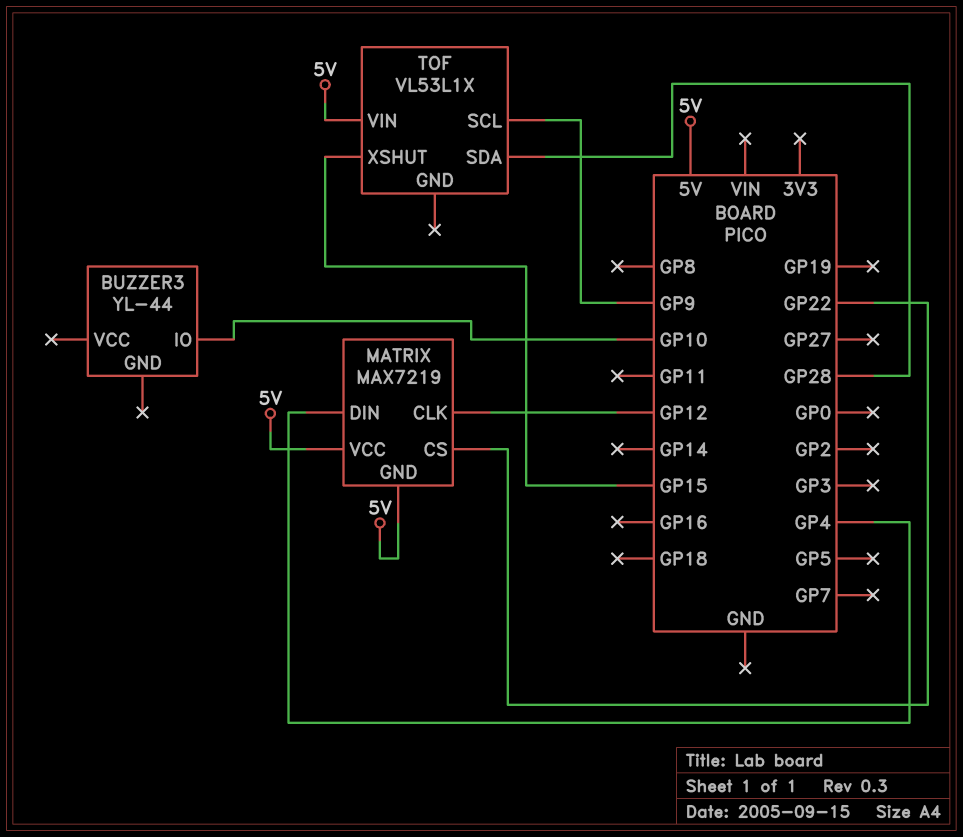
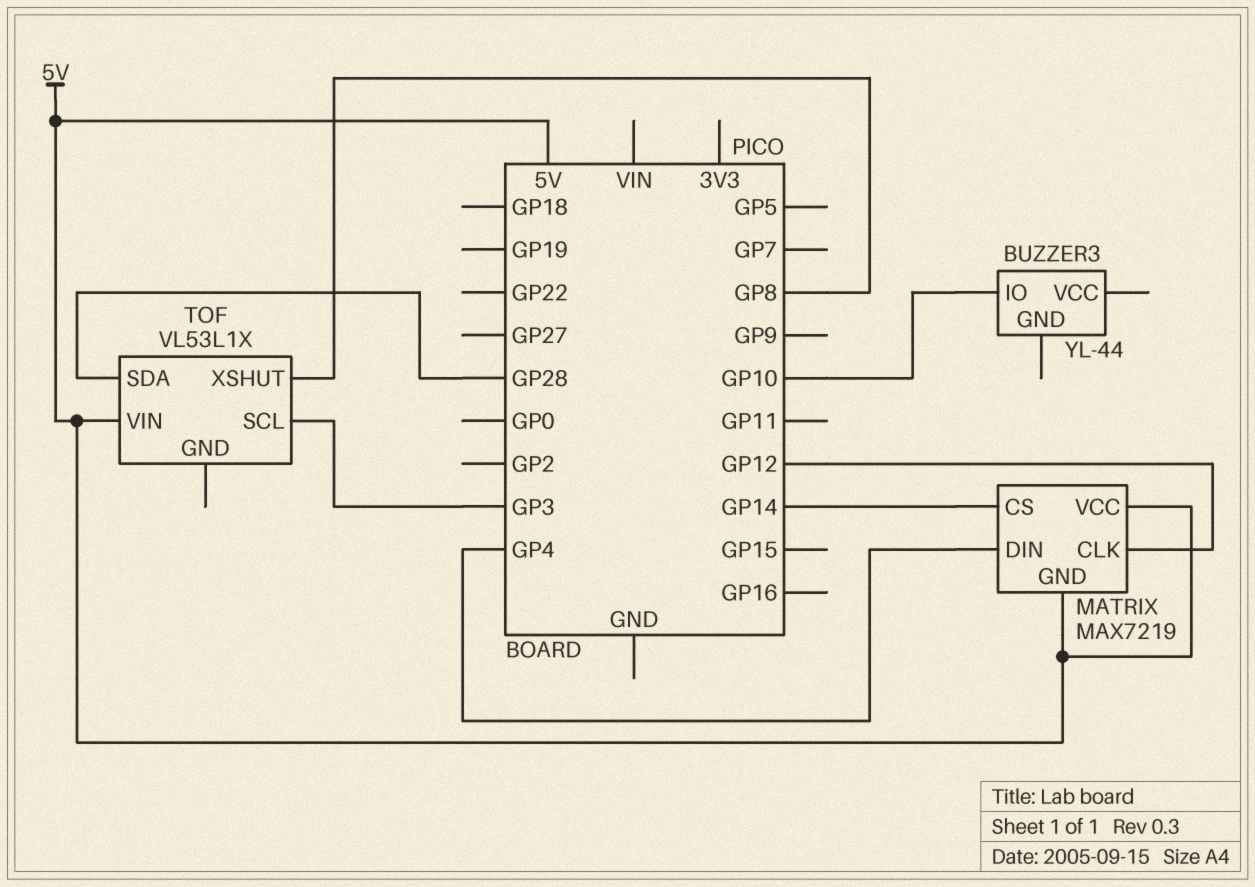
MATRIX pin CS: GP22 -> GP14
TOF pin SCL: GP9 -> GP3
TOF pin XSHUT: GP15 -> GP8

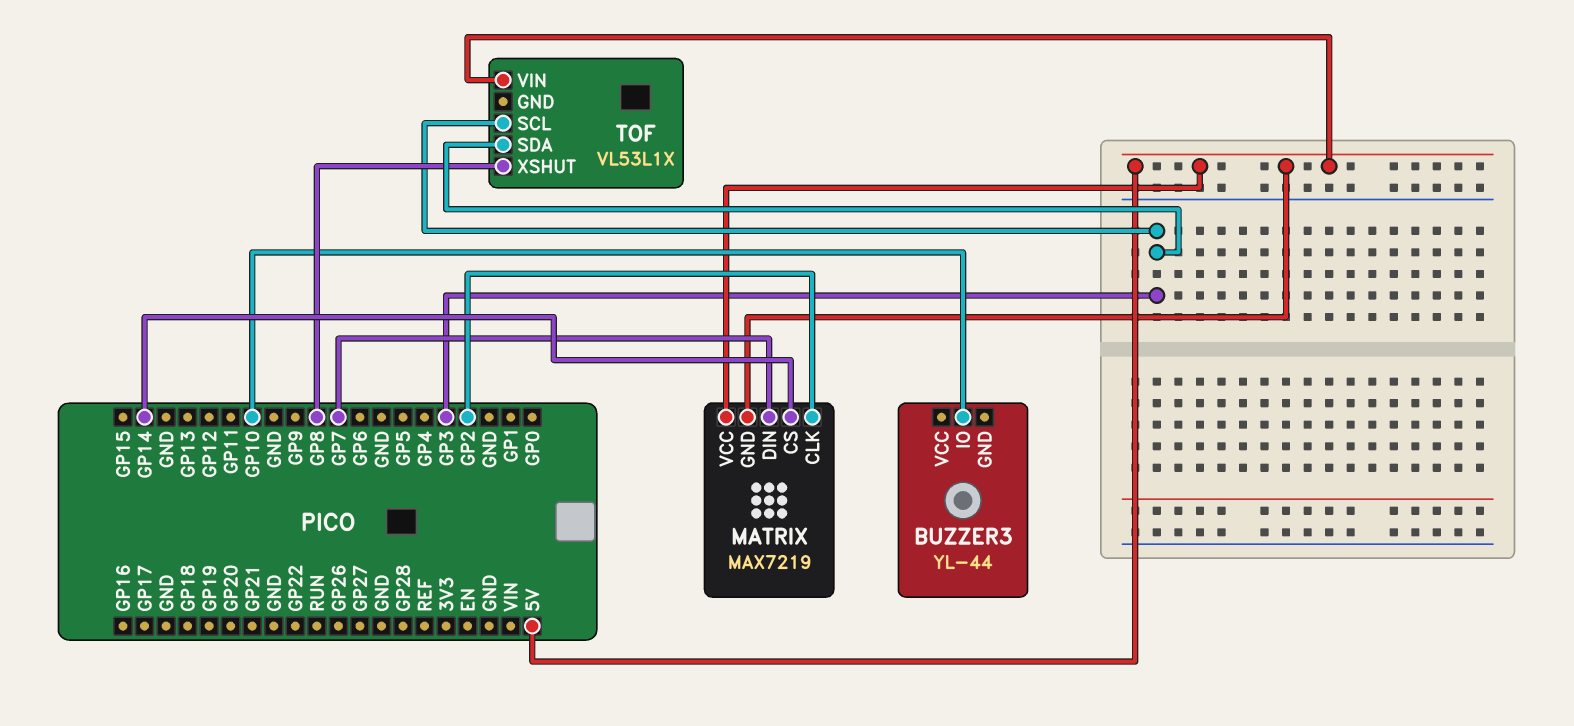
MATRIX pin CLK: GP12 -> GP2
MATRIX pin DIN: GP4 -> GP7
TOF pin SDA: GP28 -> GP3

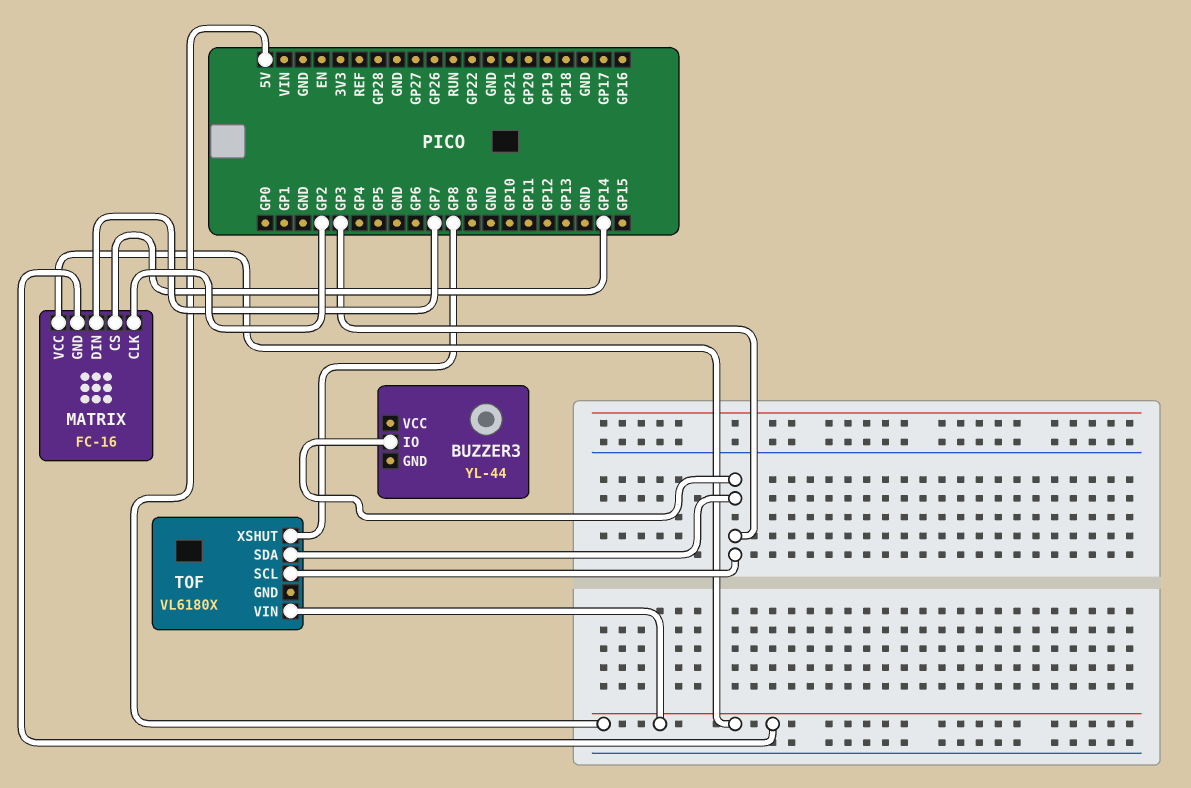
BUZZER3 pin IO: GP10 -> GP3
MATRIX: MAX7219 -> FC-16
TOF: VL53L1X -> VL6180X

